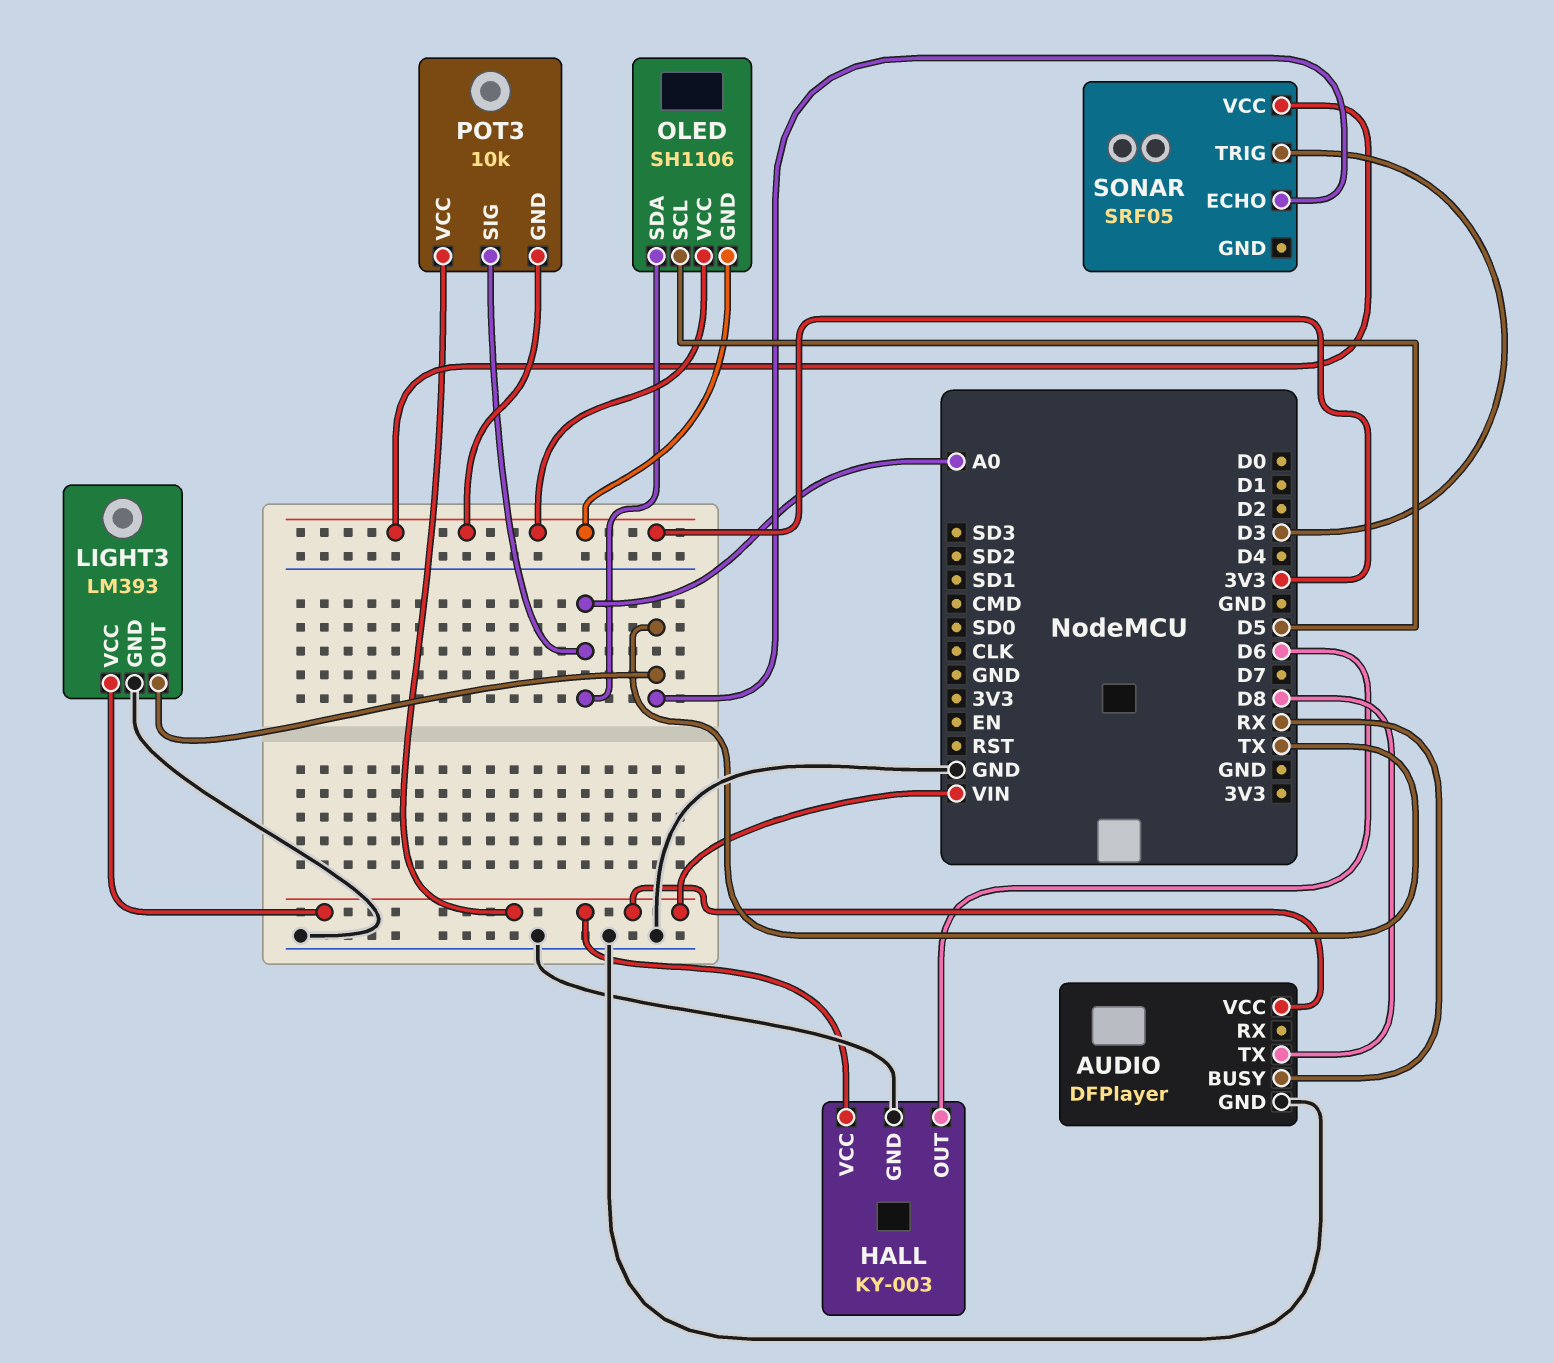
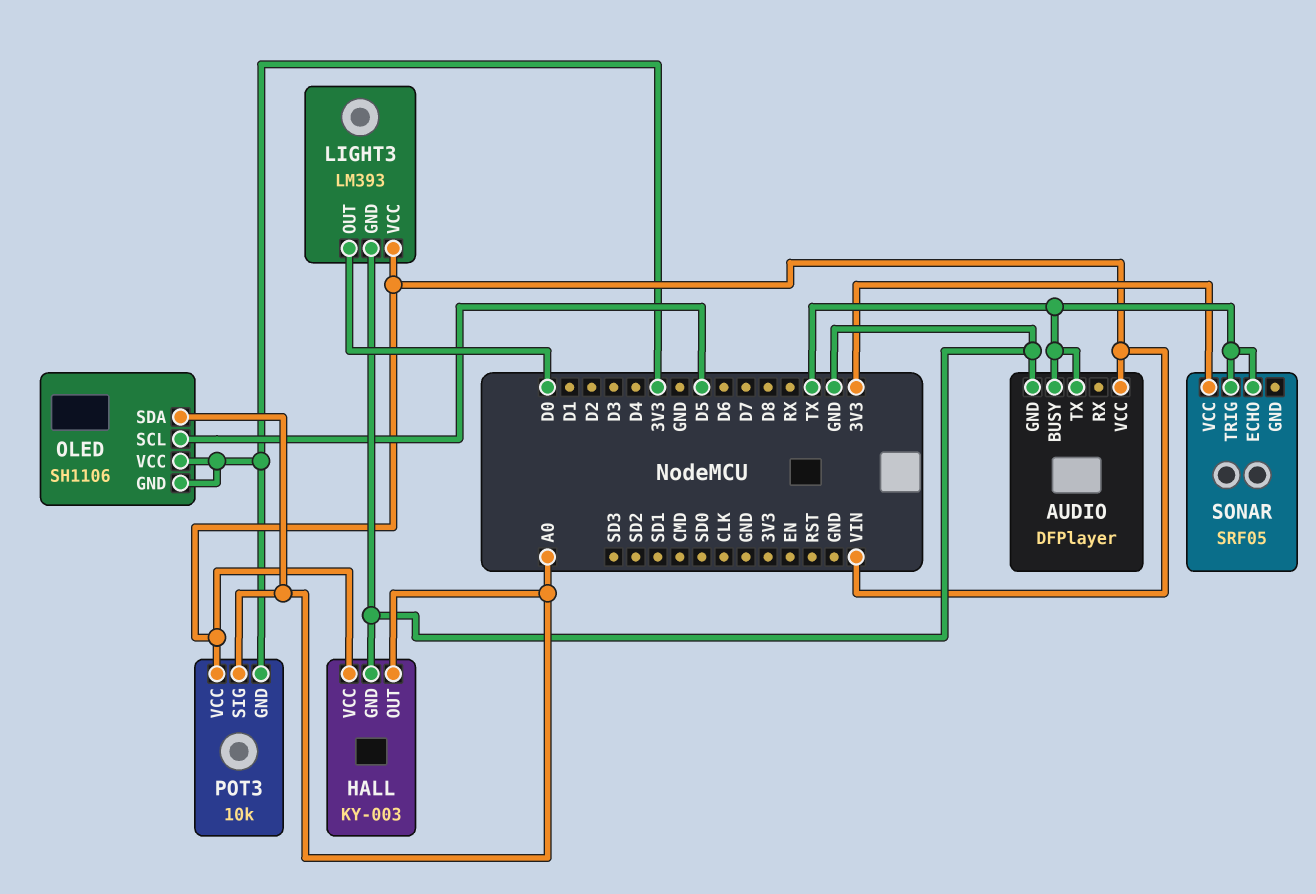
AUDIO pin BUSY: RX -> TX
AUDIO pin TX: D8 -> TX
HALL pin OUT: D6 -> A0
LIGHT3 pin OUT: TX -> D0
SONAR pin TRIG: D3 -> TX

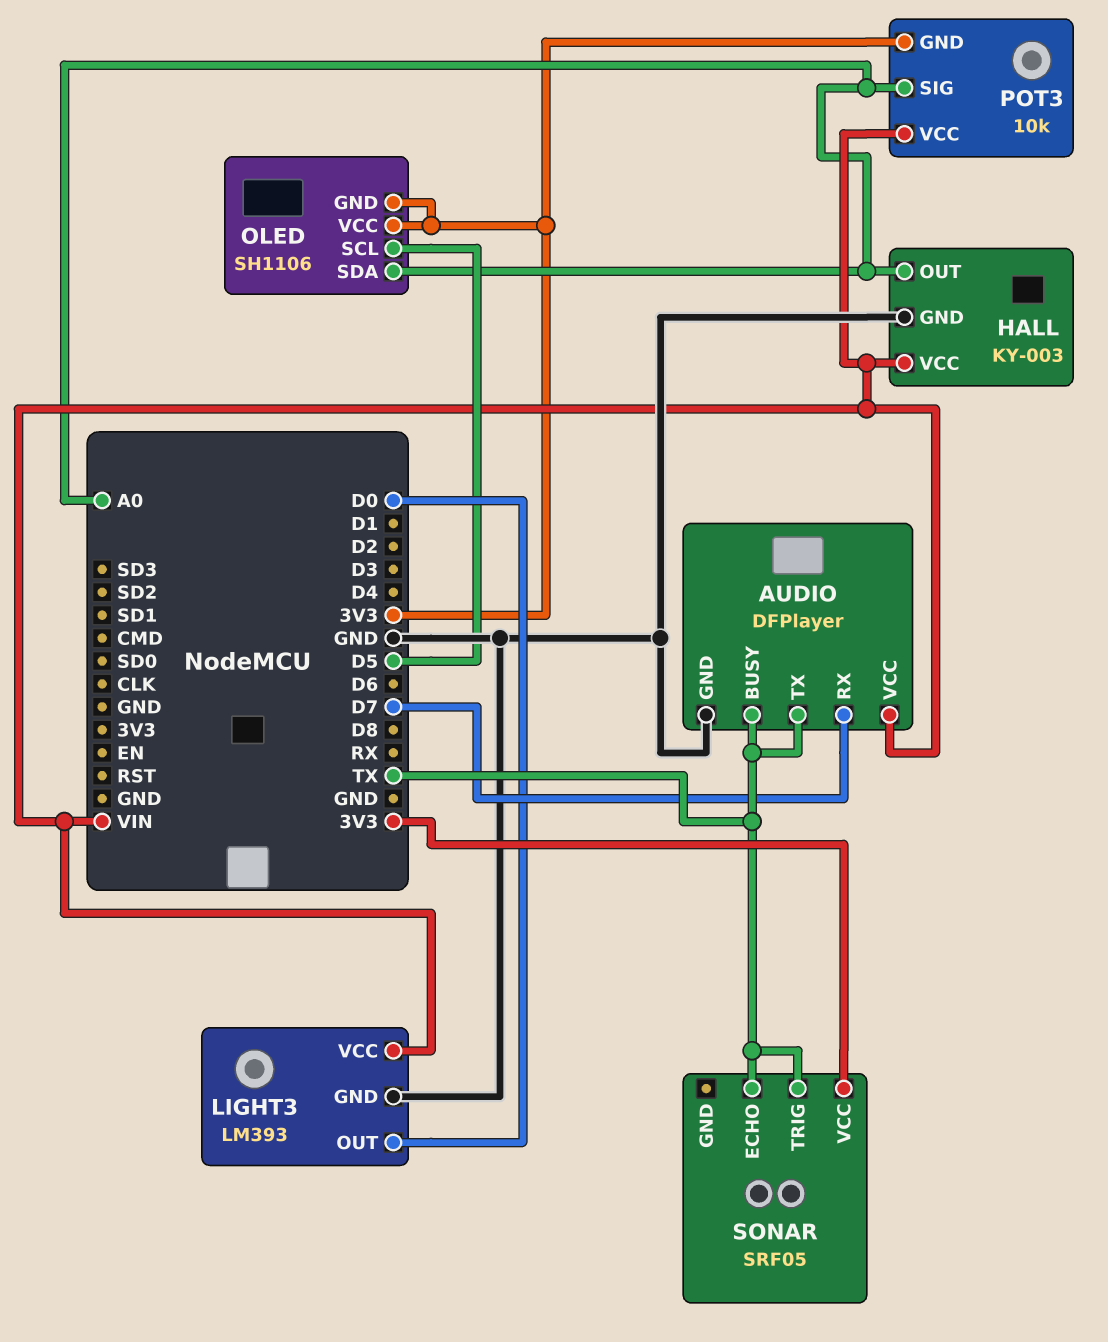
AUDIO pin RX: none -> D7

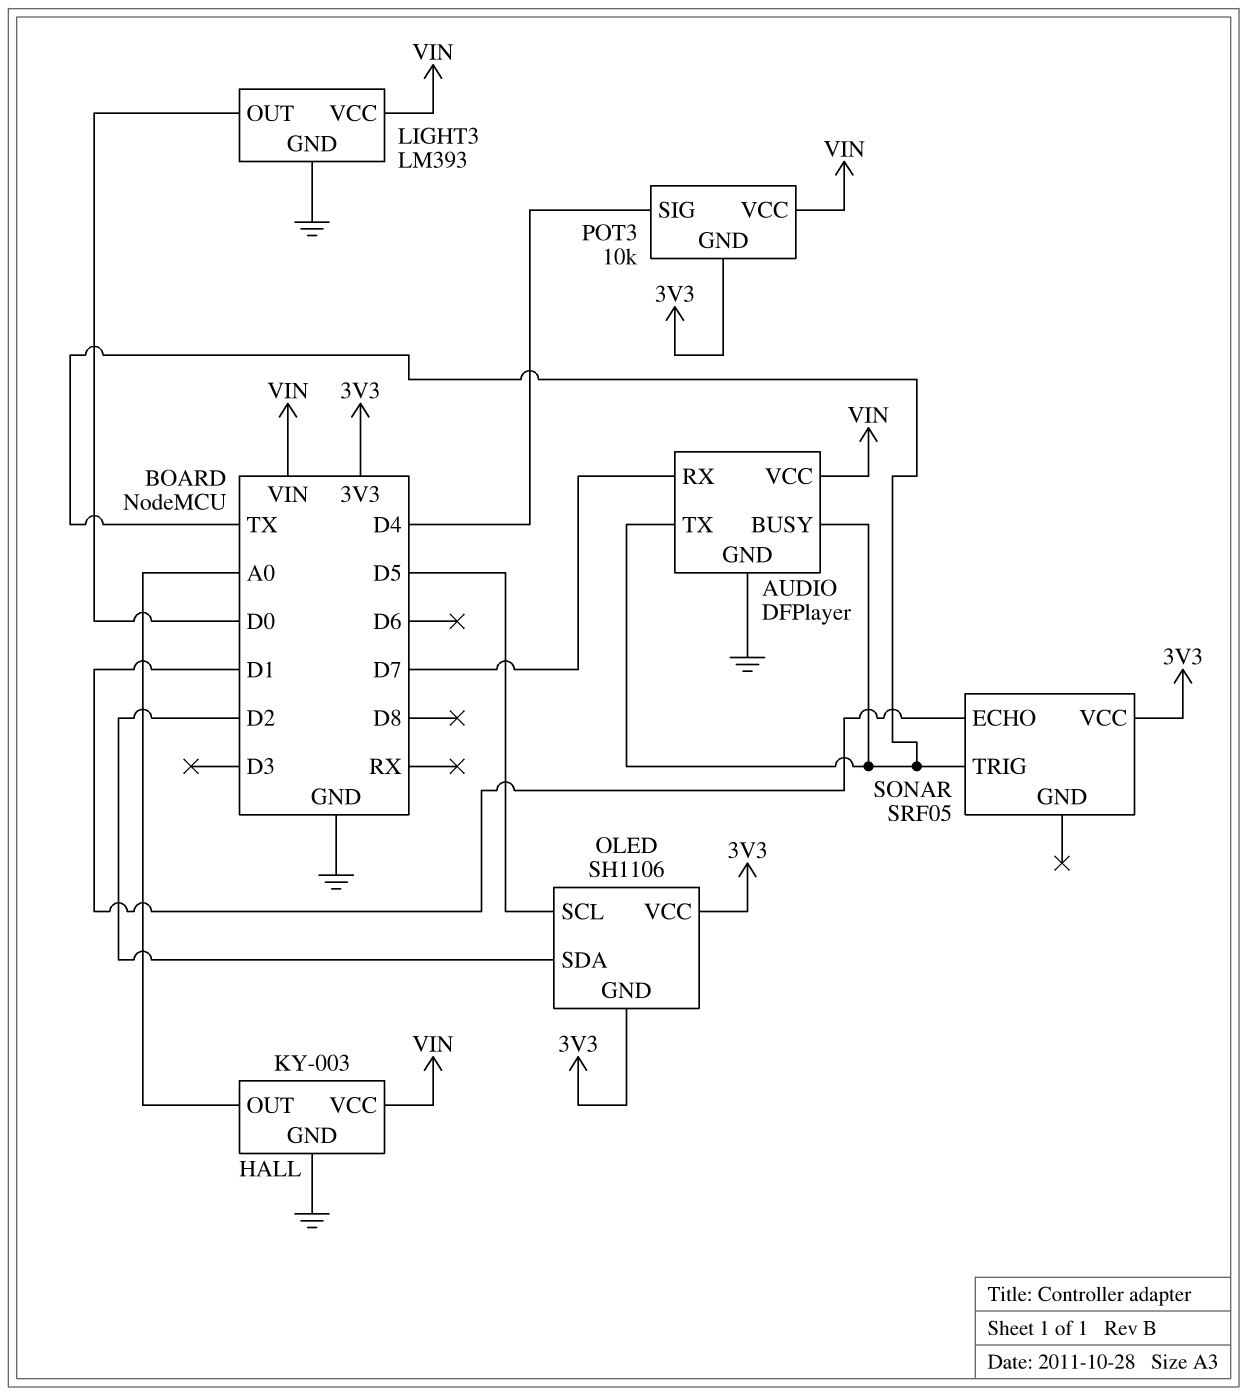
OLED pin SDA: A0 -> D2
POT3 pin SIG: A0 -> D4
SONAR pin ECHO: TX -> D1

